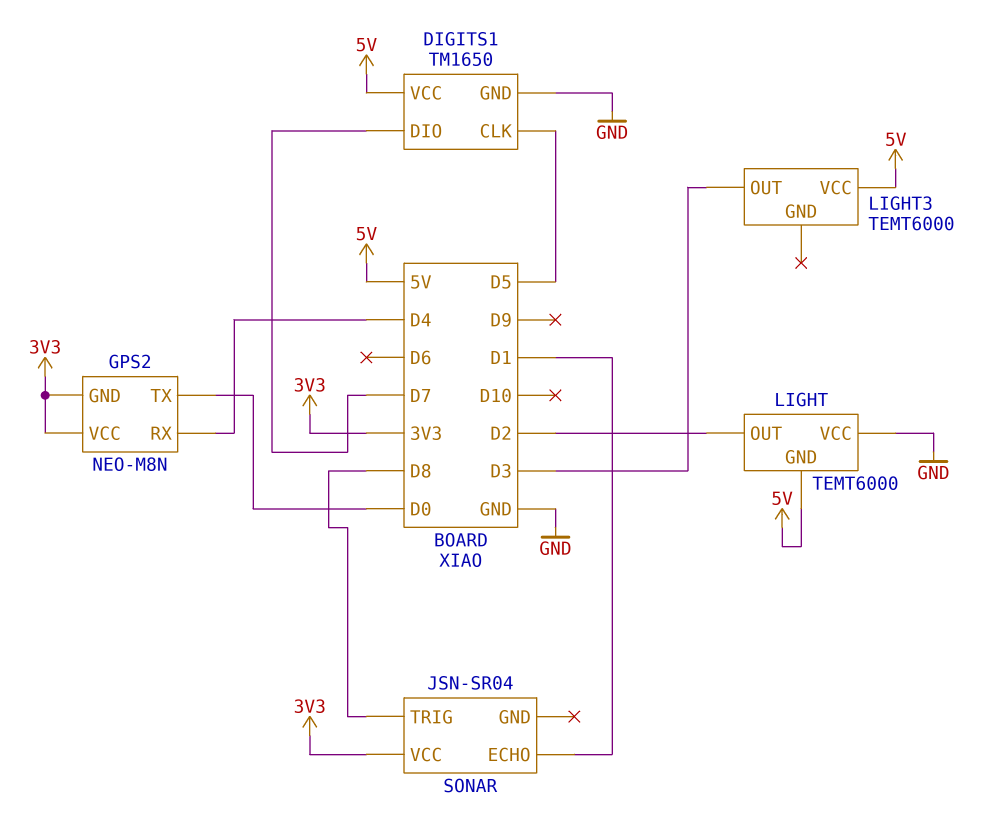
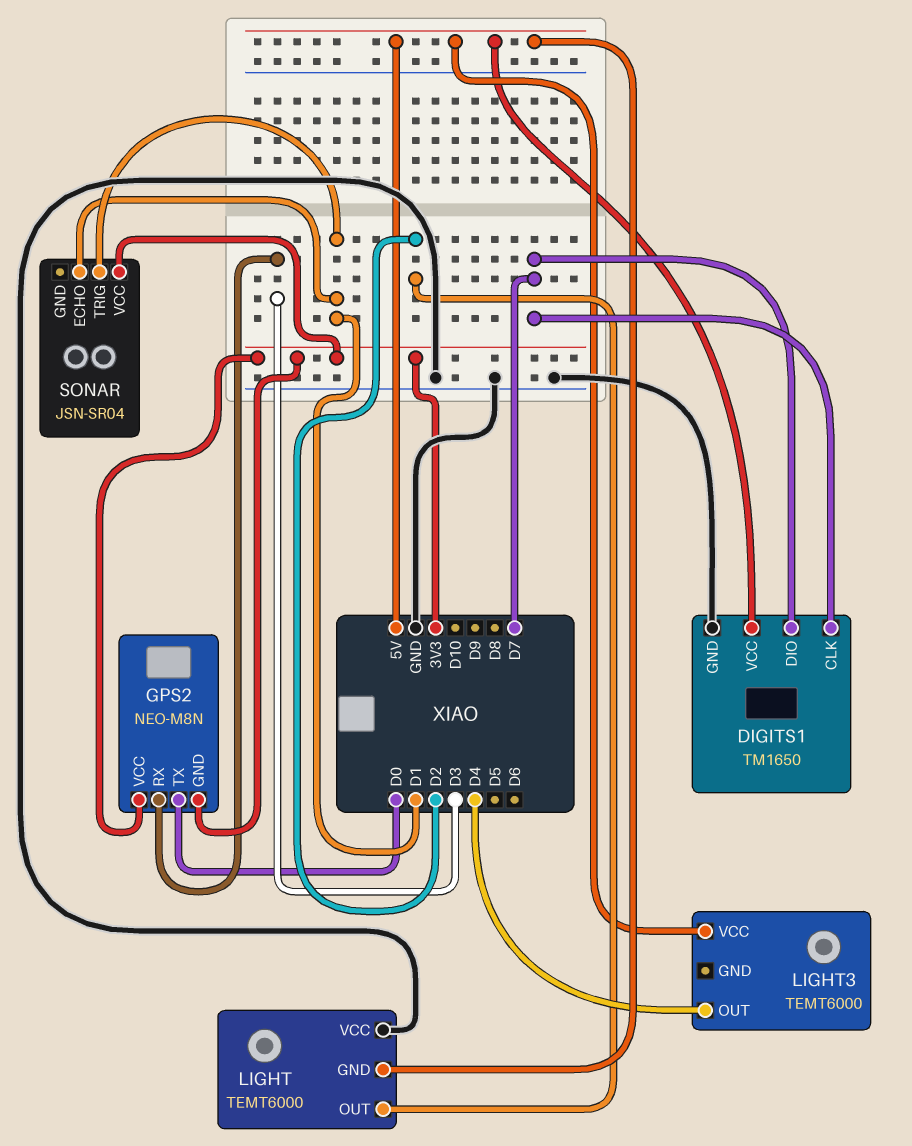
DIGITS1 pin CLK: D5 -> D7
GPS2 pin RX: D4 -> D3
LIGHT3 pin OUT: D3 -> D4
SONAR pin TRIG: D8 -> D1

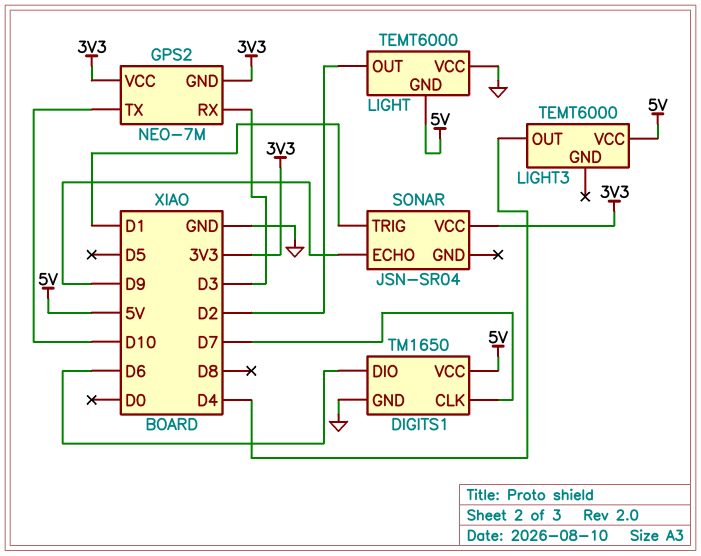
DIGITS1 pin DIO: D7 -> D6
GPS2: NEO-M8N -> NEO-7M
GPS2 pin TX: D0 -> D10
SONAR pin ECHO: D1 -> D9

